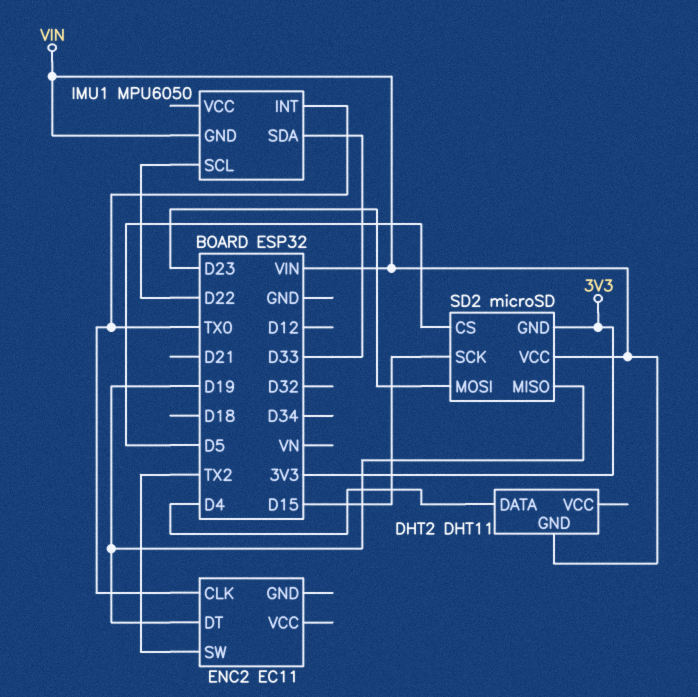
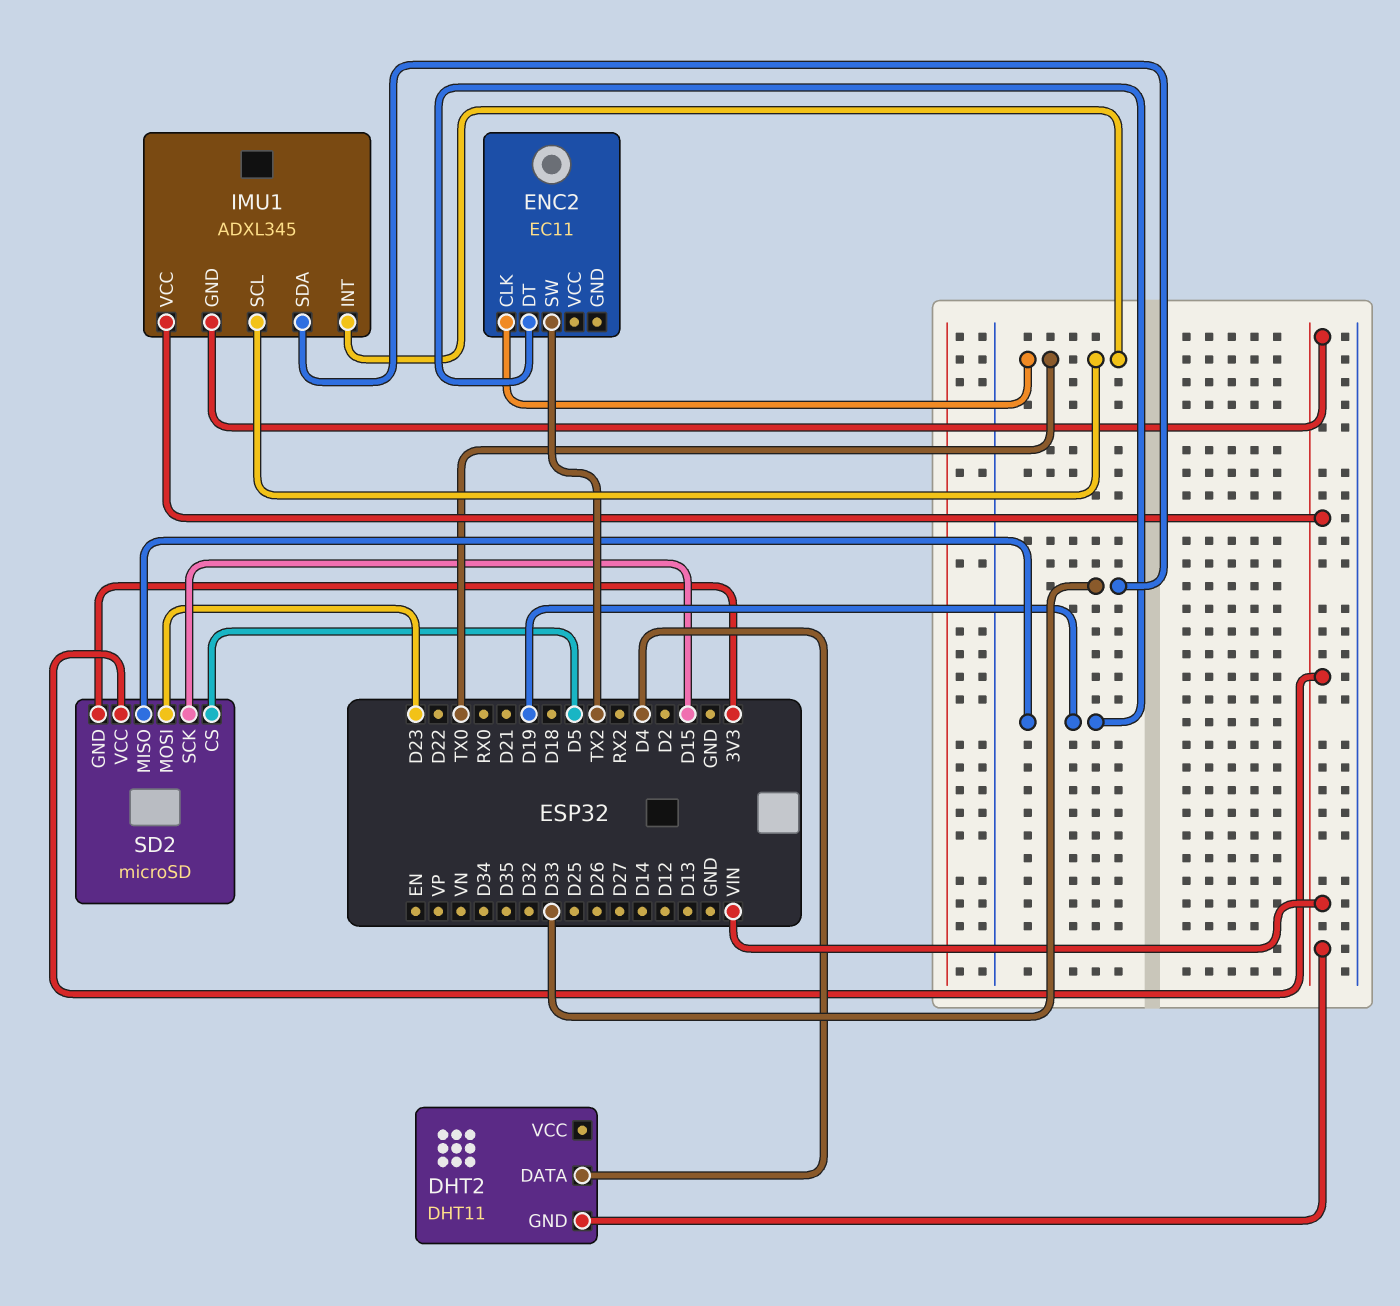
IMU1: MPU6050 -> ADXL345
IMU1 pin SCL: D22 -> TX0
IMU1 pin VCC: none -> VIN

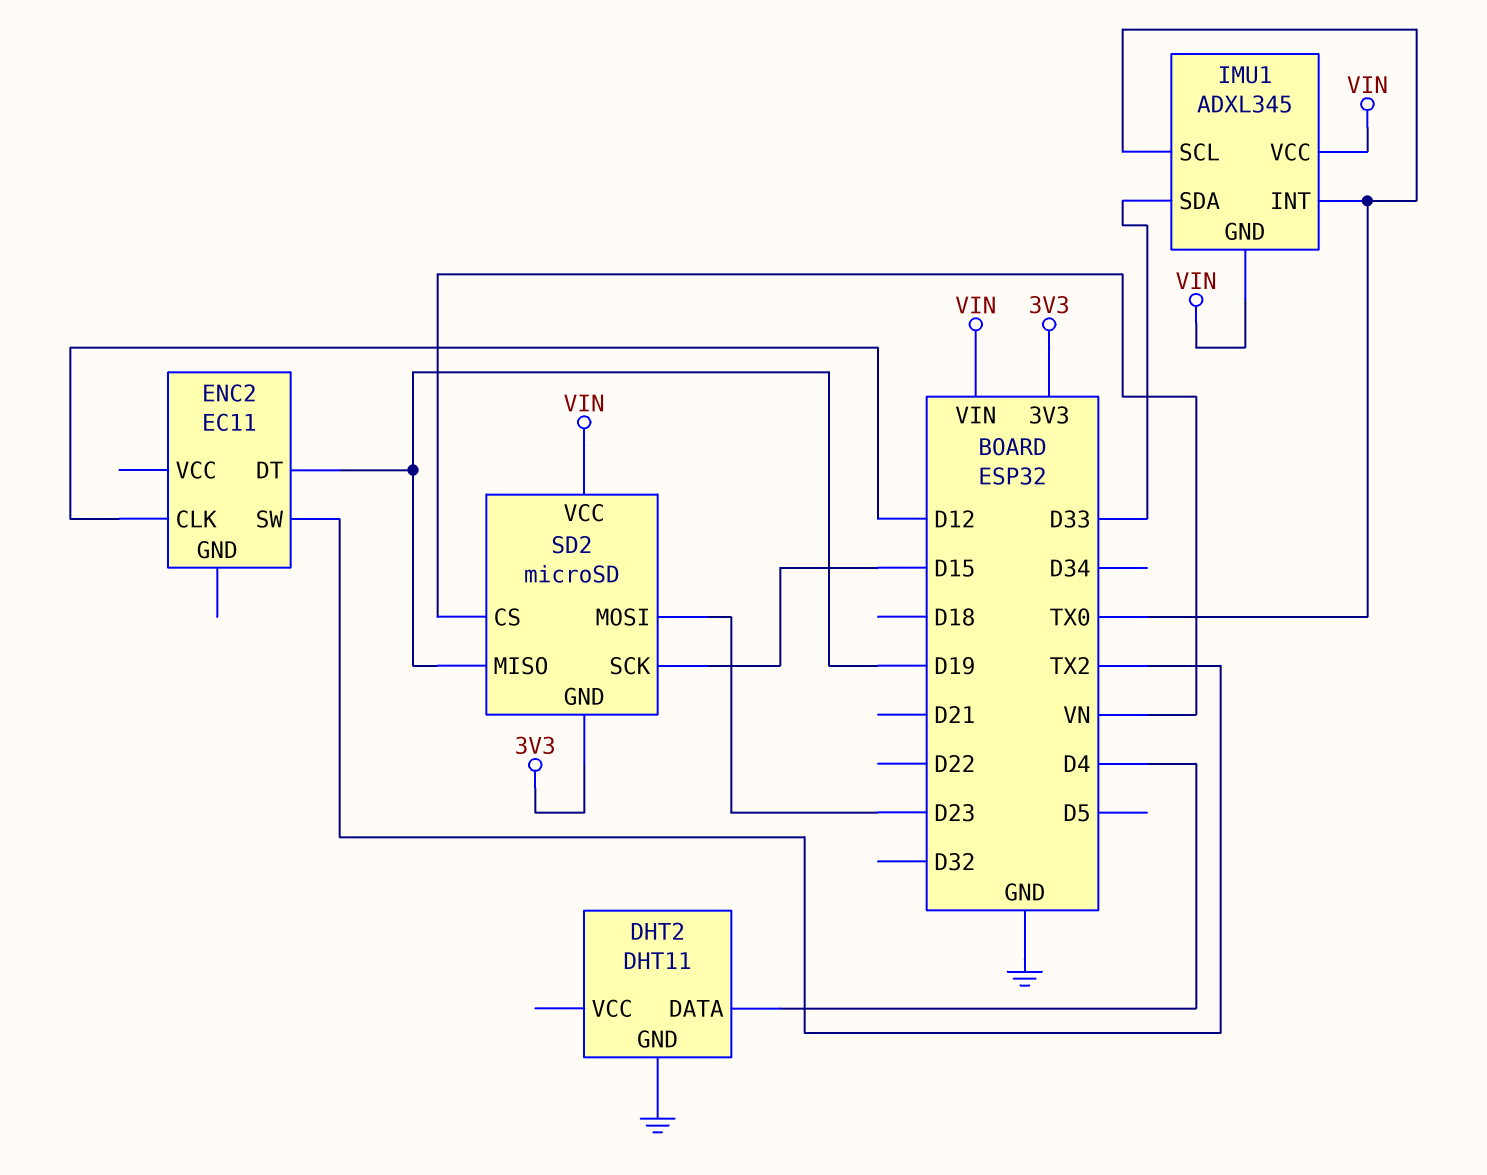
DHT2 pin GND: VIN -> GND
ENC2 pin CLK: TX0 -> D12
SD2 pin CS: D5 -> VN

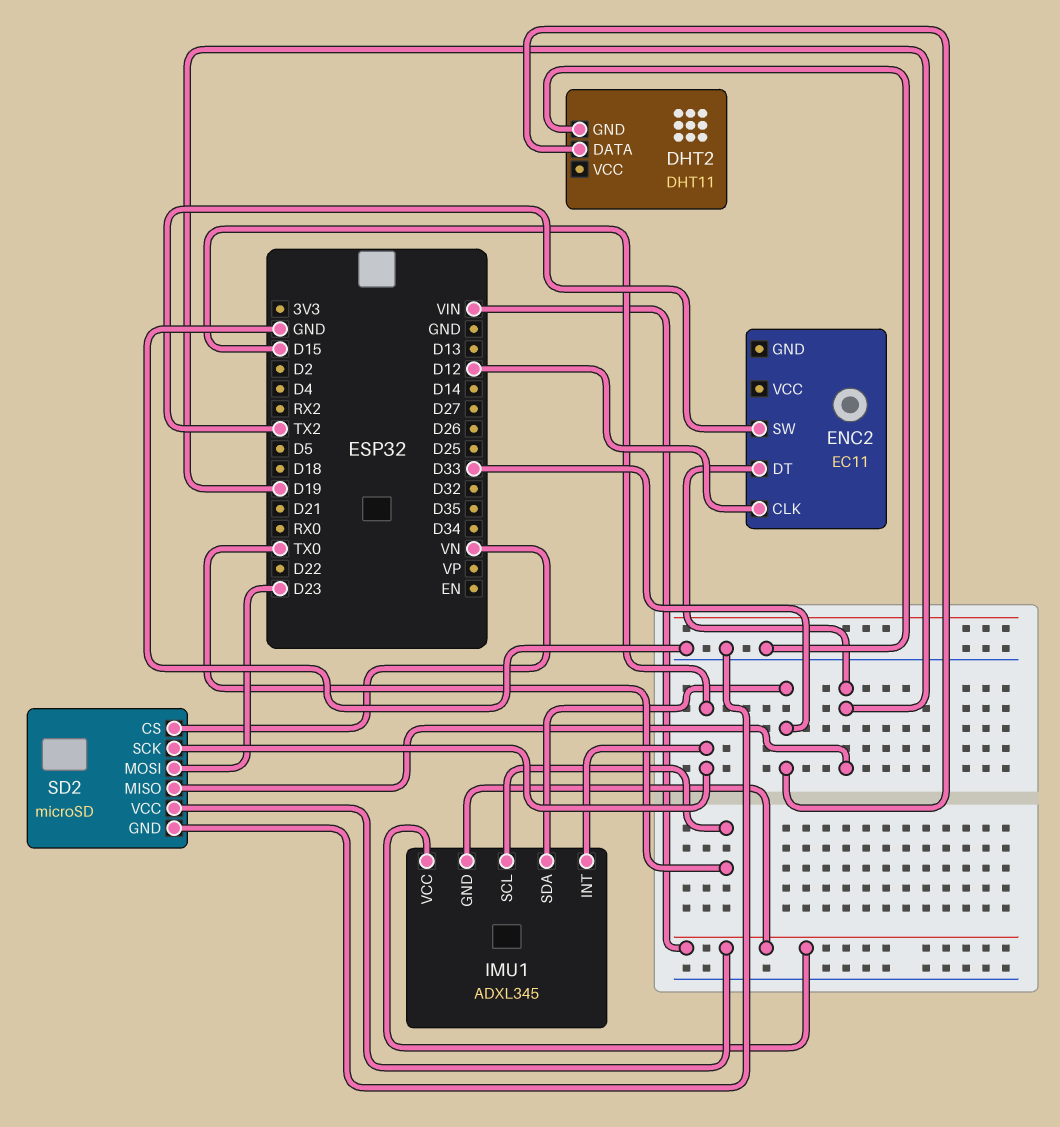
DHT2 pin DATA: D4 -> D33
IMU1 pin INT: TX0 -> D15
SD2 pin GND: 3V3 -> GND

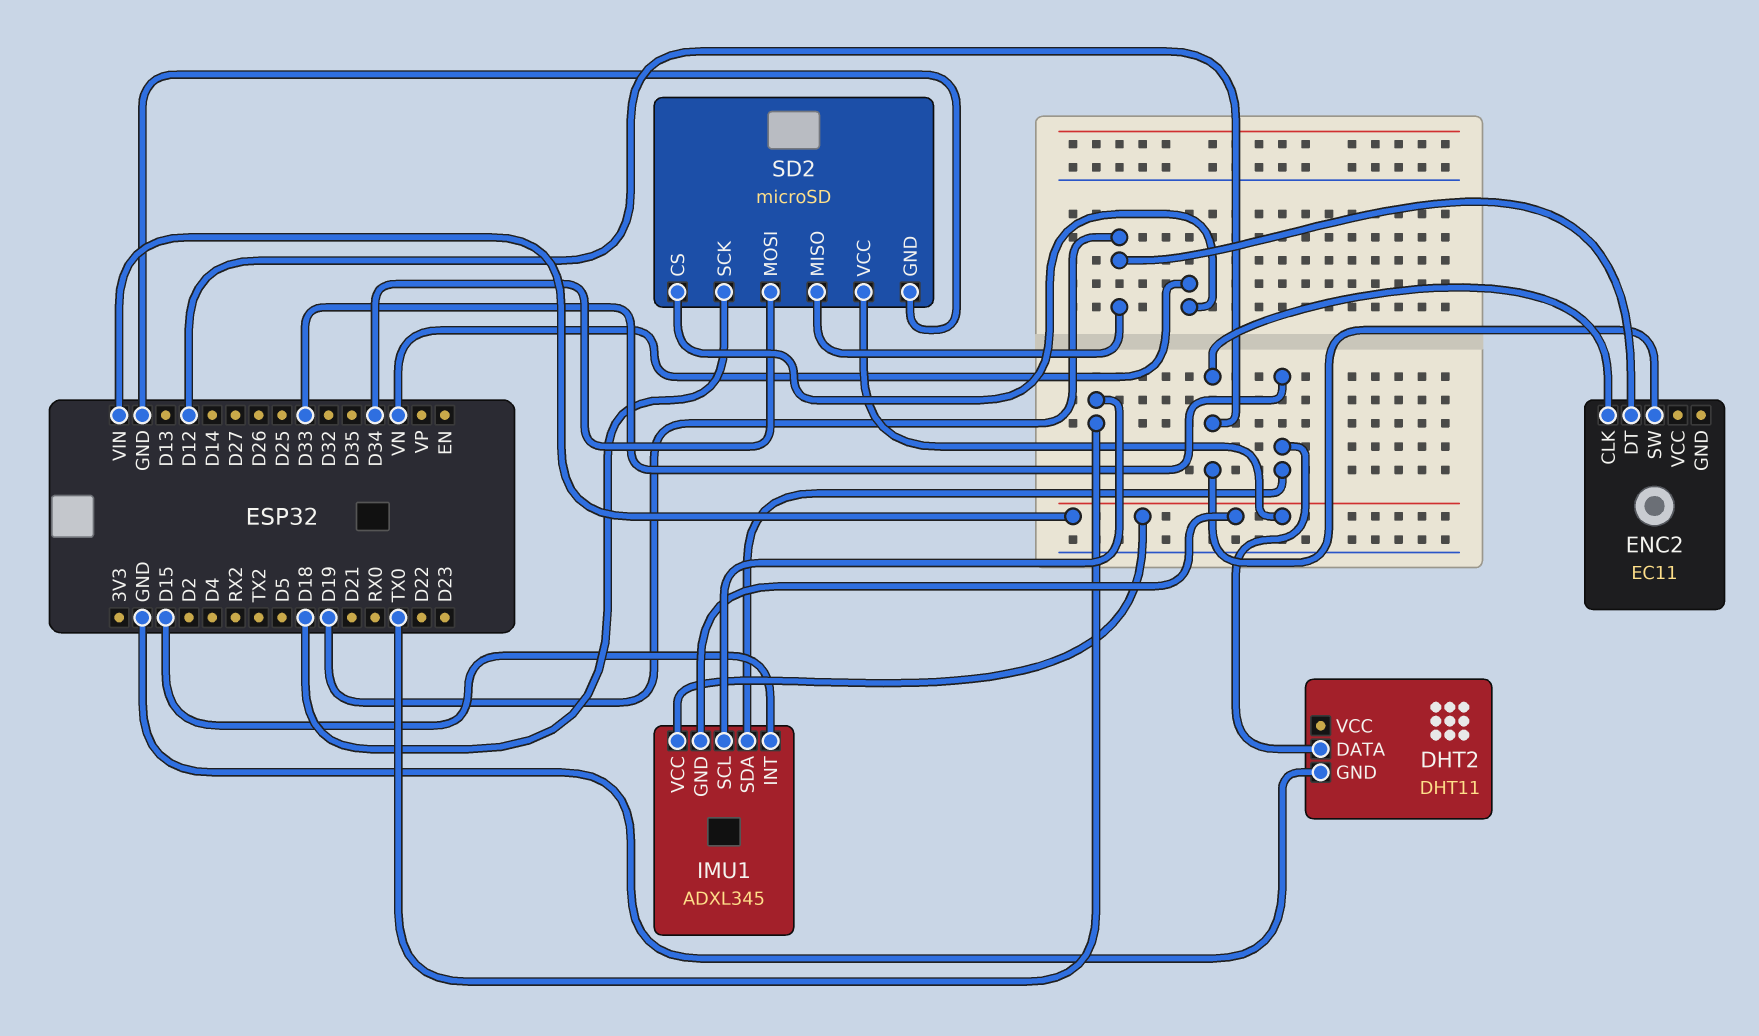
ENC2 pin SW: TX2 -> D12
SD2 pin MOSI: D23 -> D34
SD2 pin SCK: D15 -> D18

